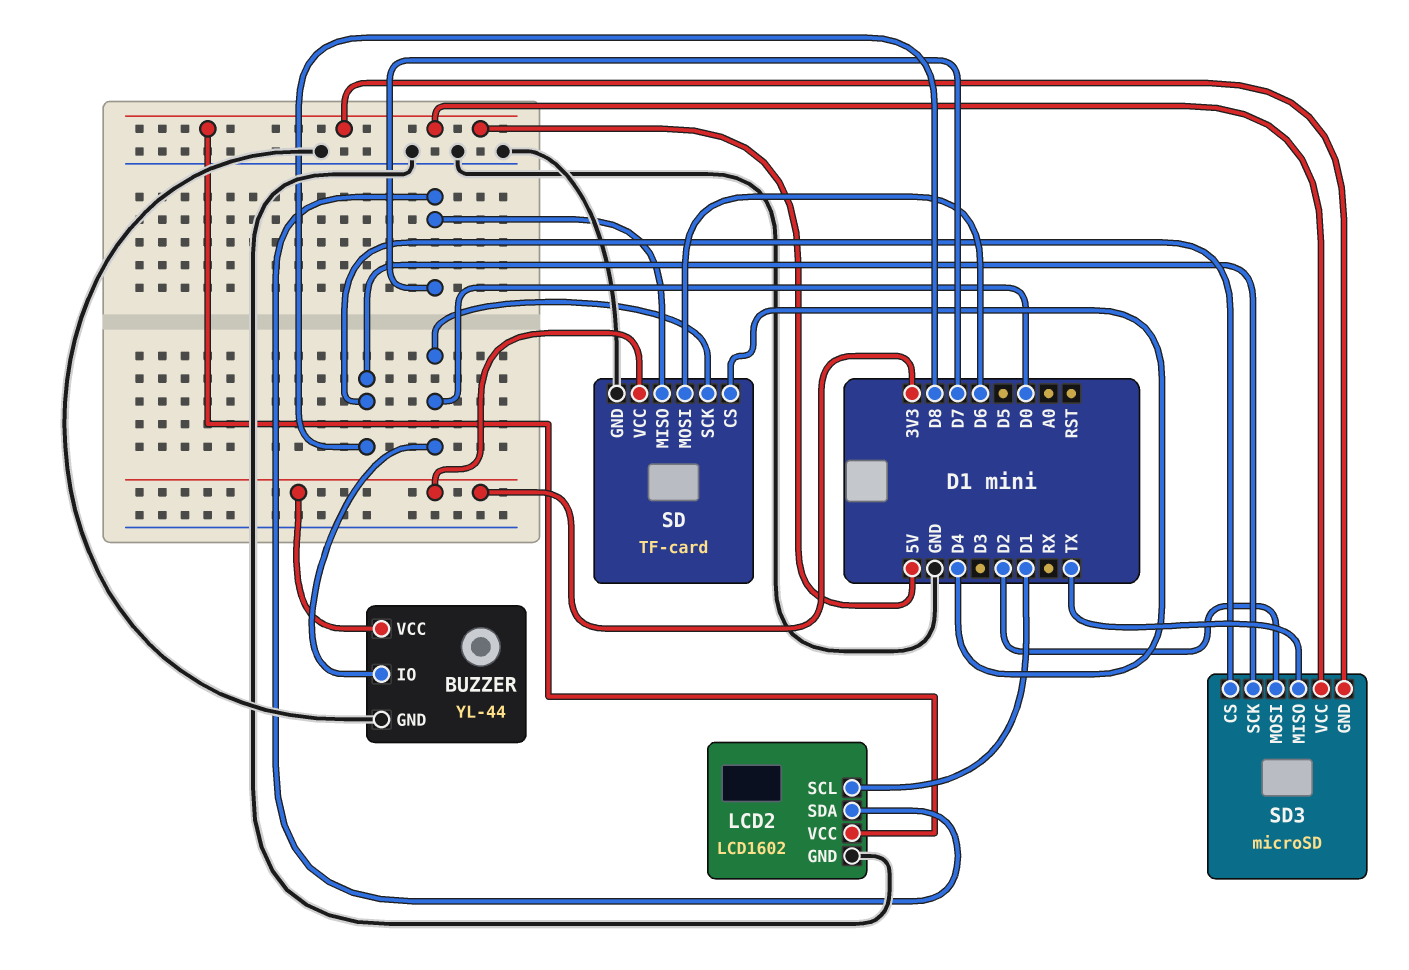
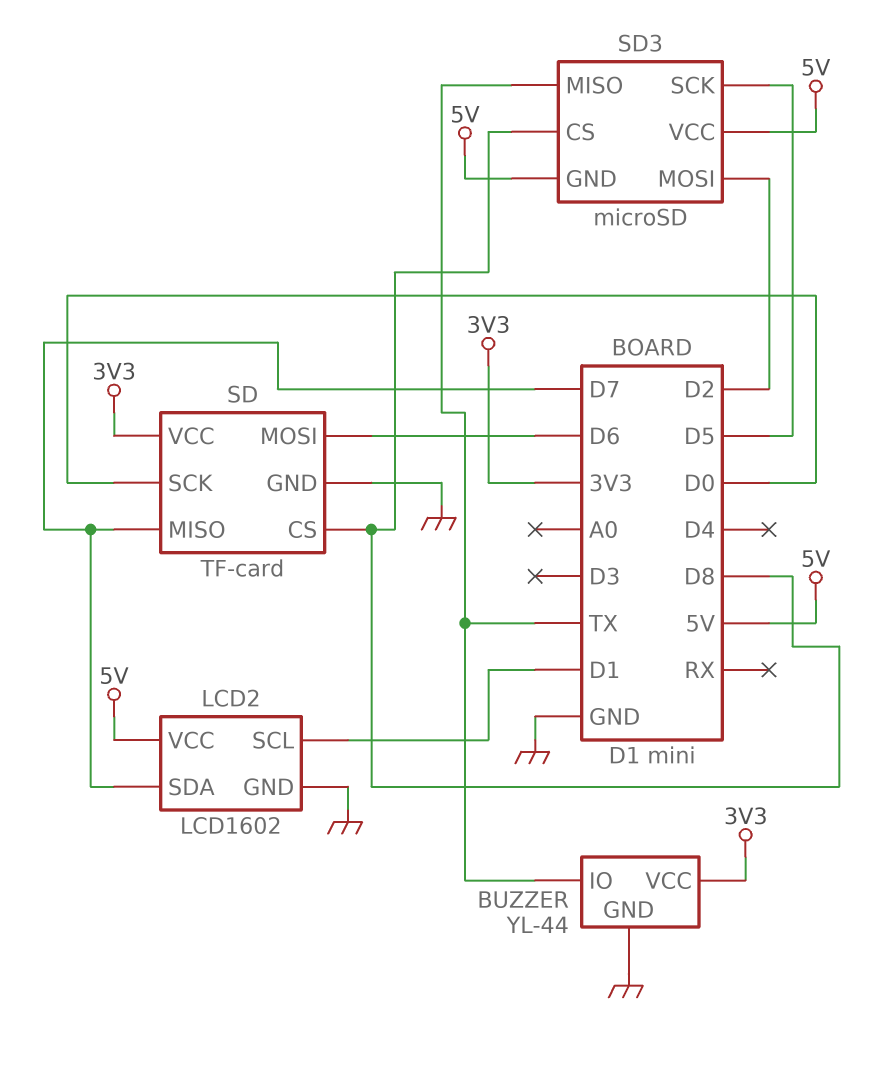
BUZZER pin IO: D0 -> TX
SD pin CS: D4 -> D8
SD3 pin SCK: D8 -> D5

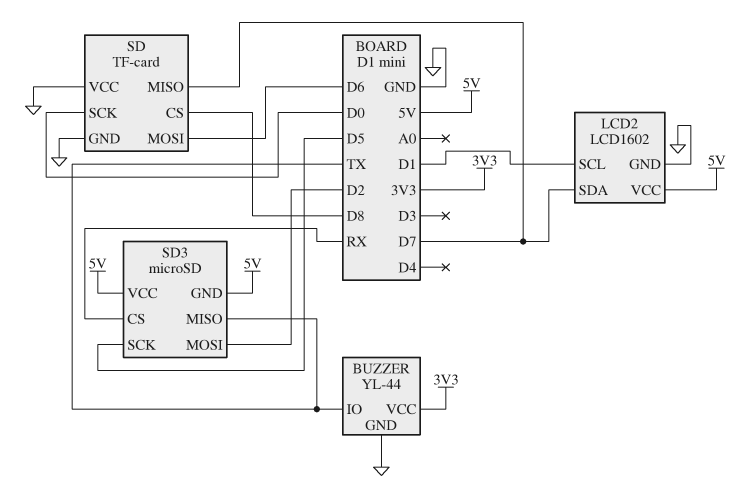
SD pin VCC: 3V3 -> GND
SD3 pin CS: D8 -> RX

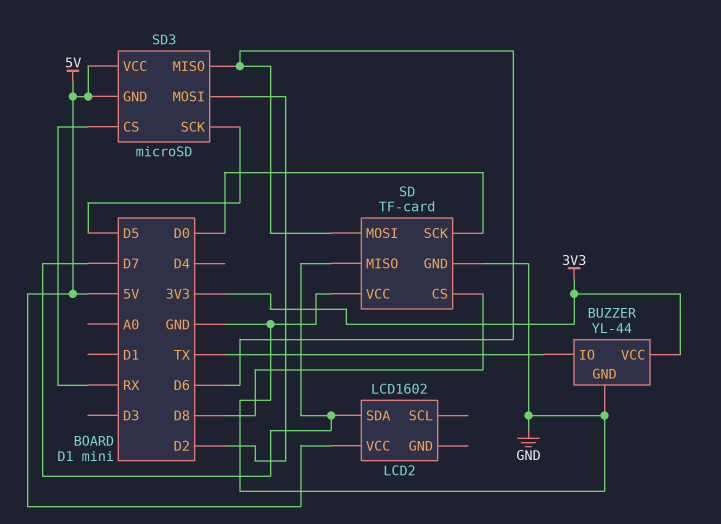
LCD2 pin GND: GND -> none
LCD2 pin SCL: D1 -> none
SD3 pin MISO: TX -> D6

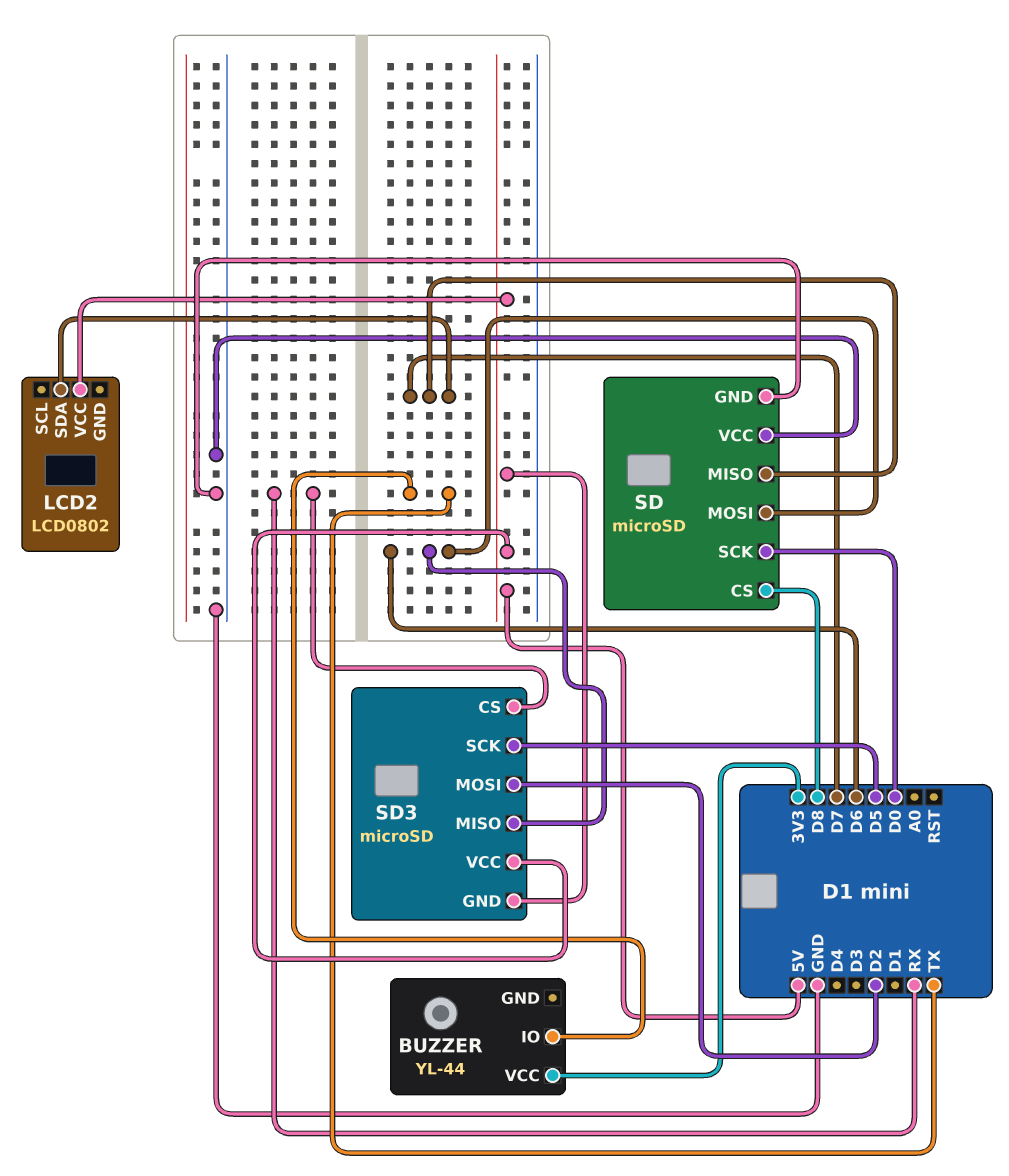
BUZZER pin GND: GND -> none
LCD2: LCD1602 -> LCD0802
SD: TF-card -> microSD

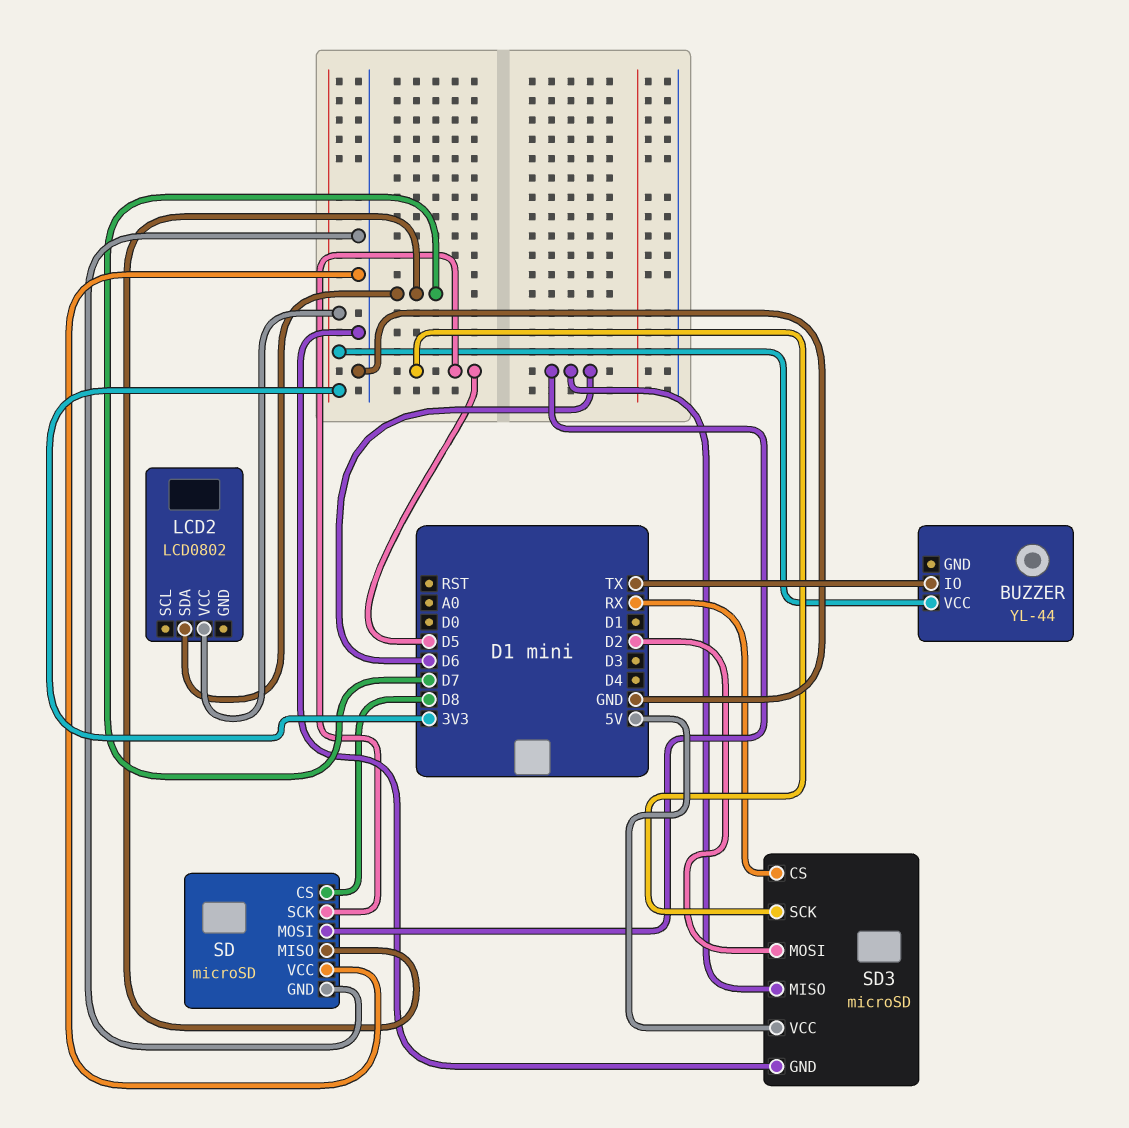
LCD2 pin VCC: 5V -> 3V3
SD pin SCK: D0 -> D5
SD3 pin GND: 5V -> GND

